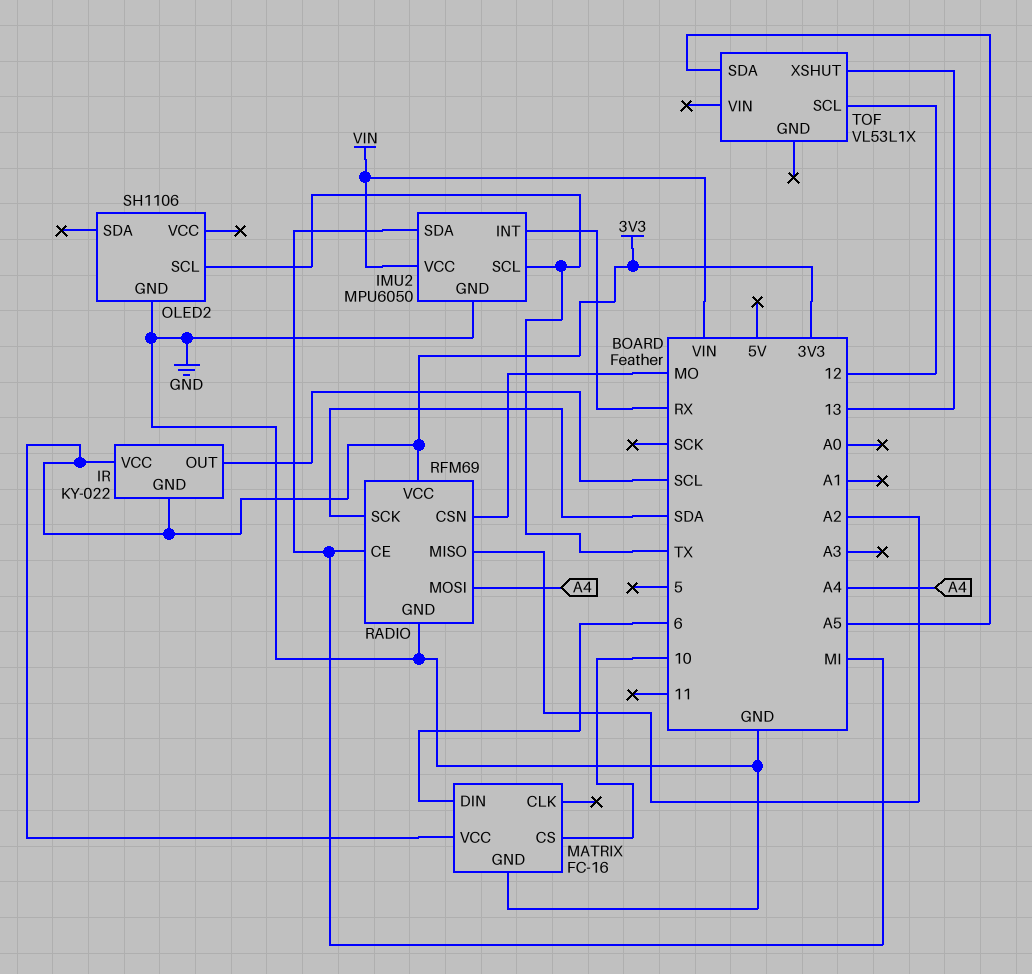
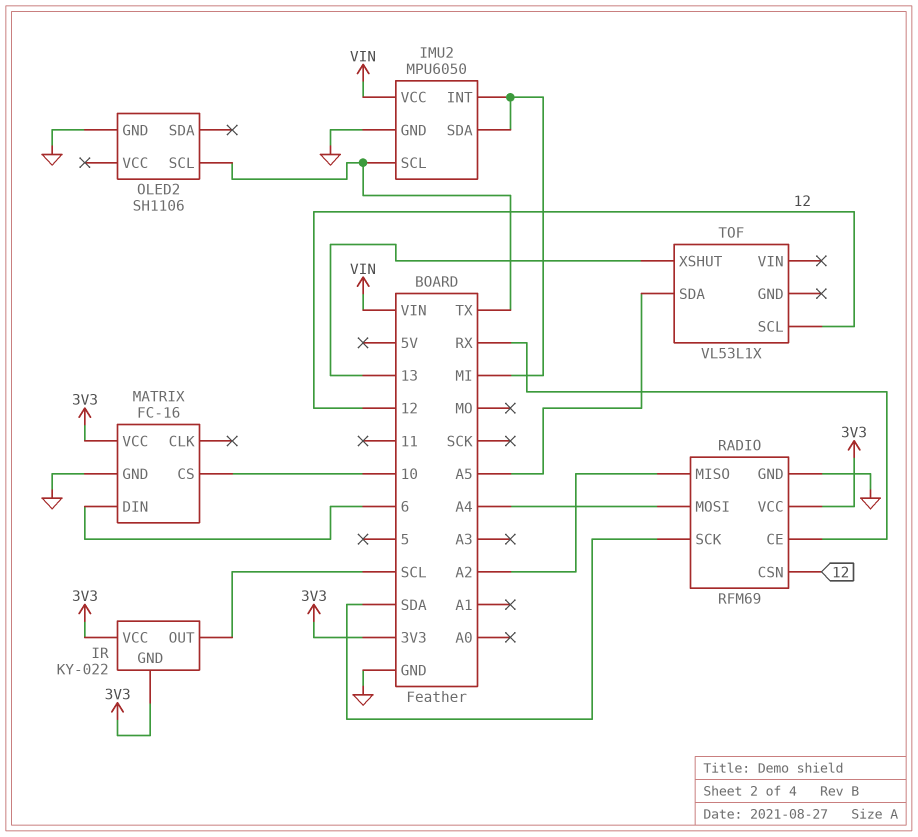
IMU2 pin INT: RX -> MI
RADIO pin CE: MI -> RX
RADIO pin CSN: MO -> 12

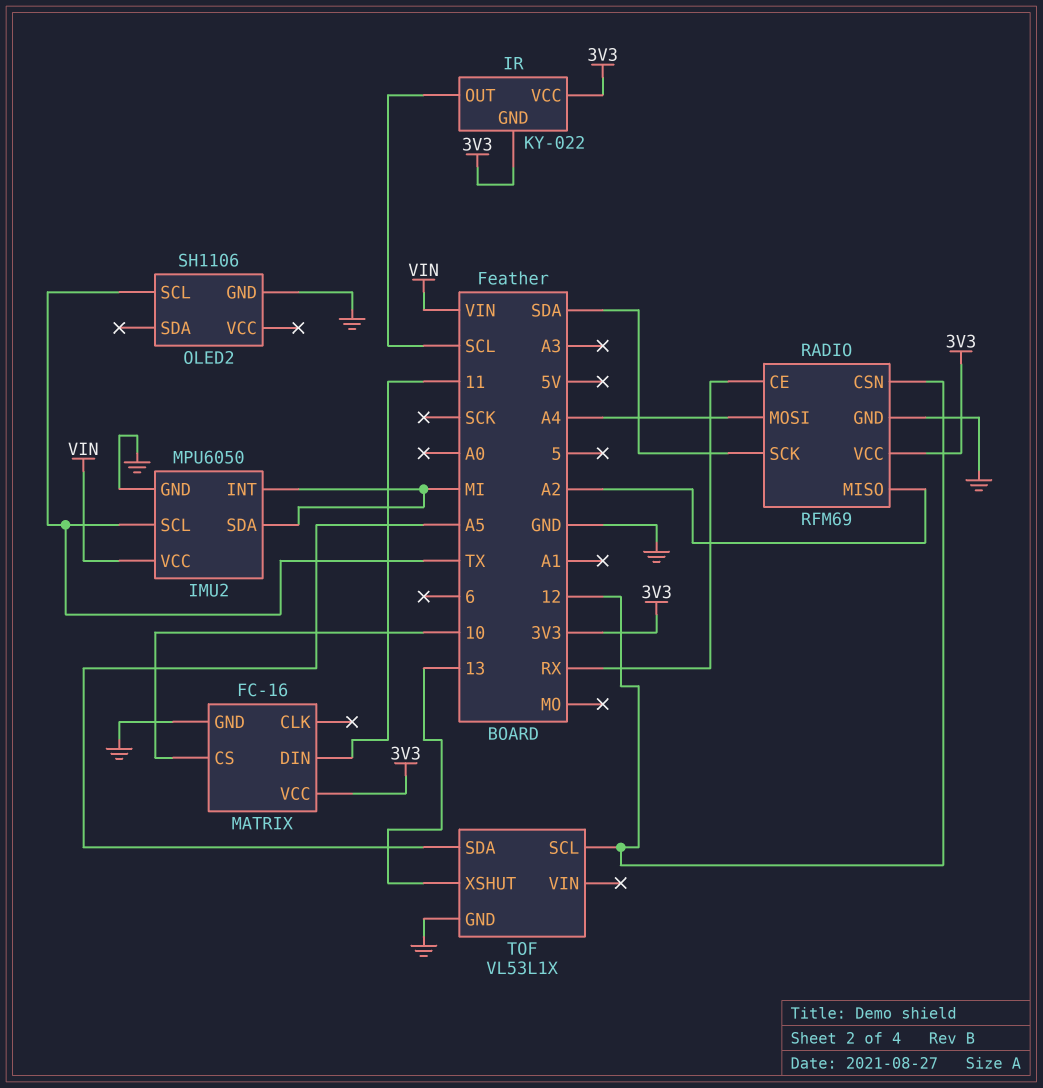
MATRIX pin DIN: 6 -> 11
TOF pin GND: none -> GND

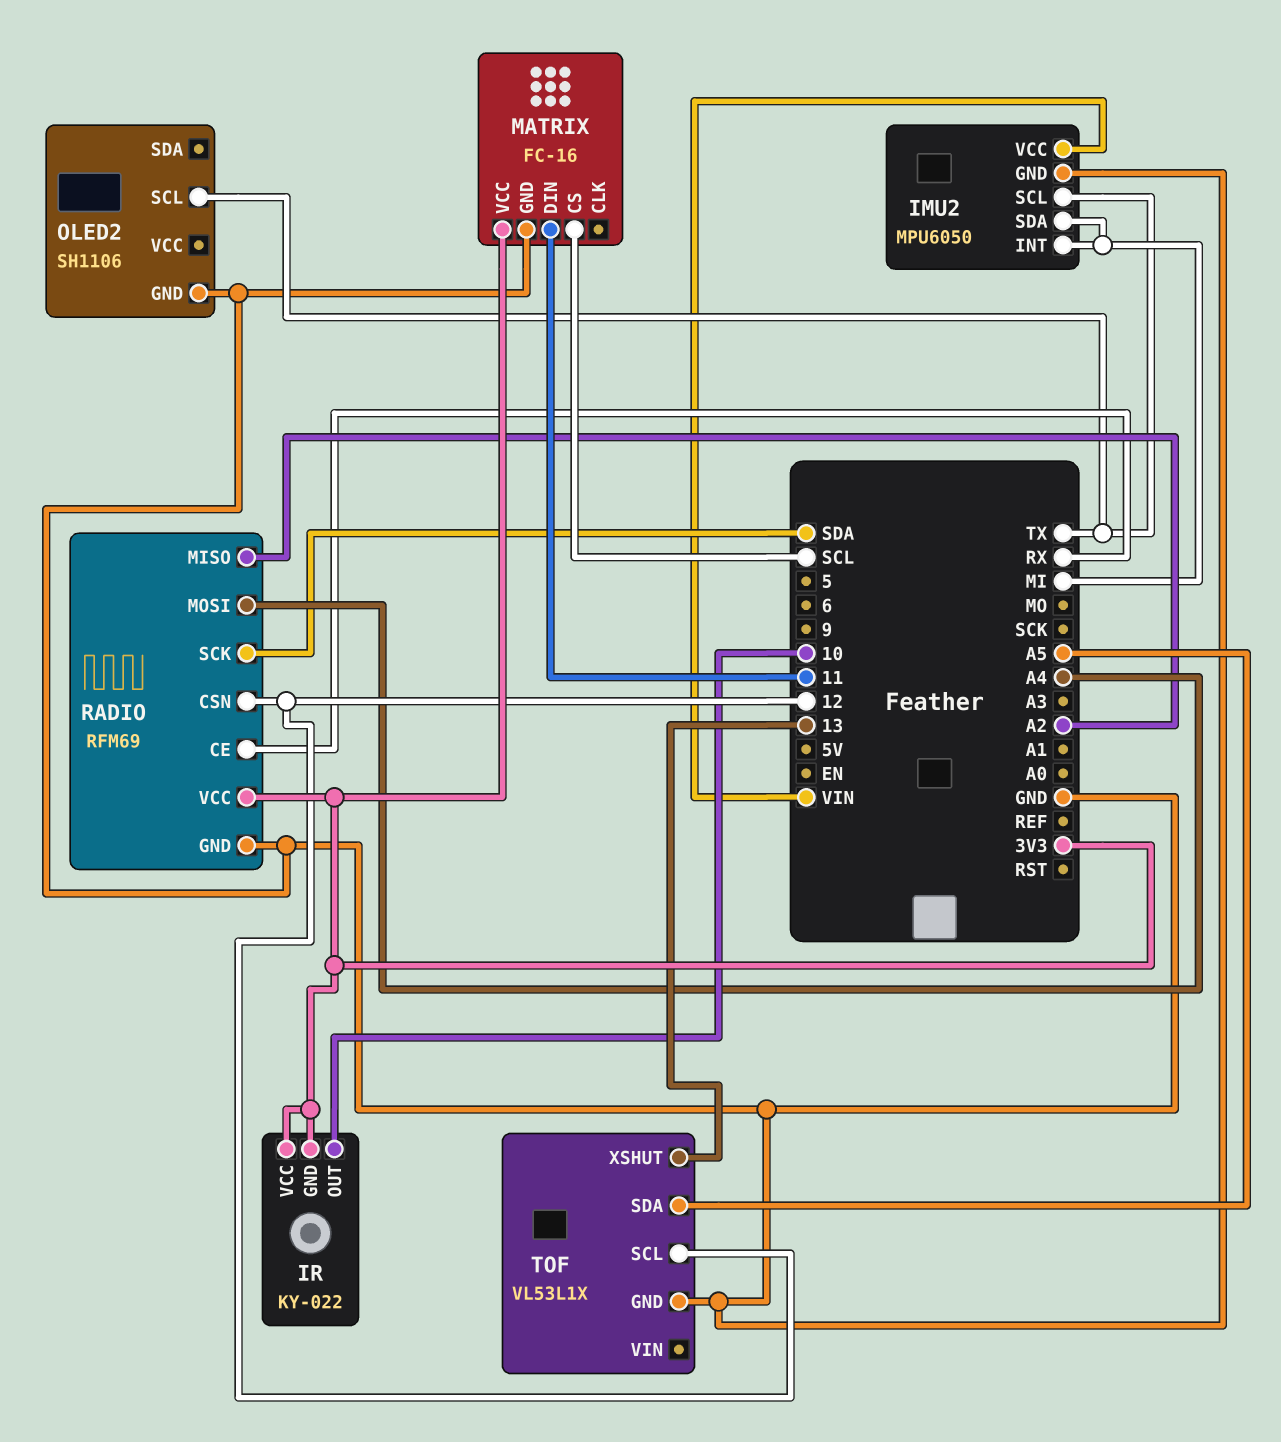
IR pin OUT: SCL -> 10
MATRIX pin CS: 10 -> SCL

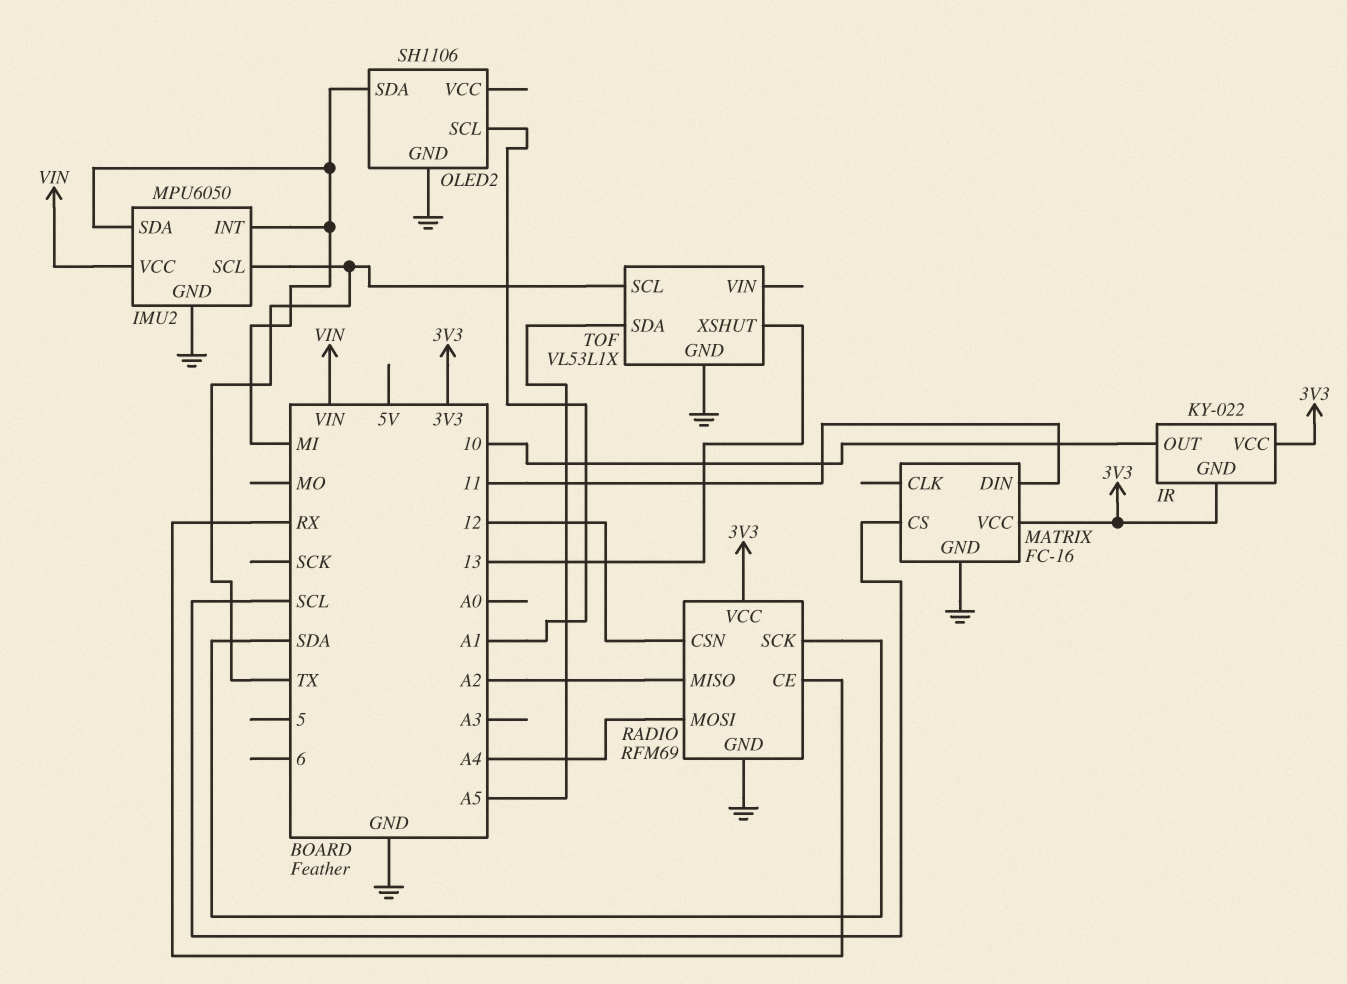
OLED2 pin SCL: TX -> A1
OLED2 pin SDA: none -> MI
TOF pin SCL: 12 -> TX

